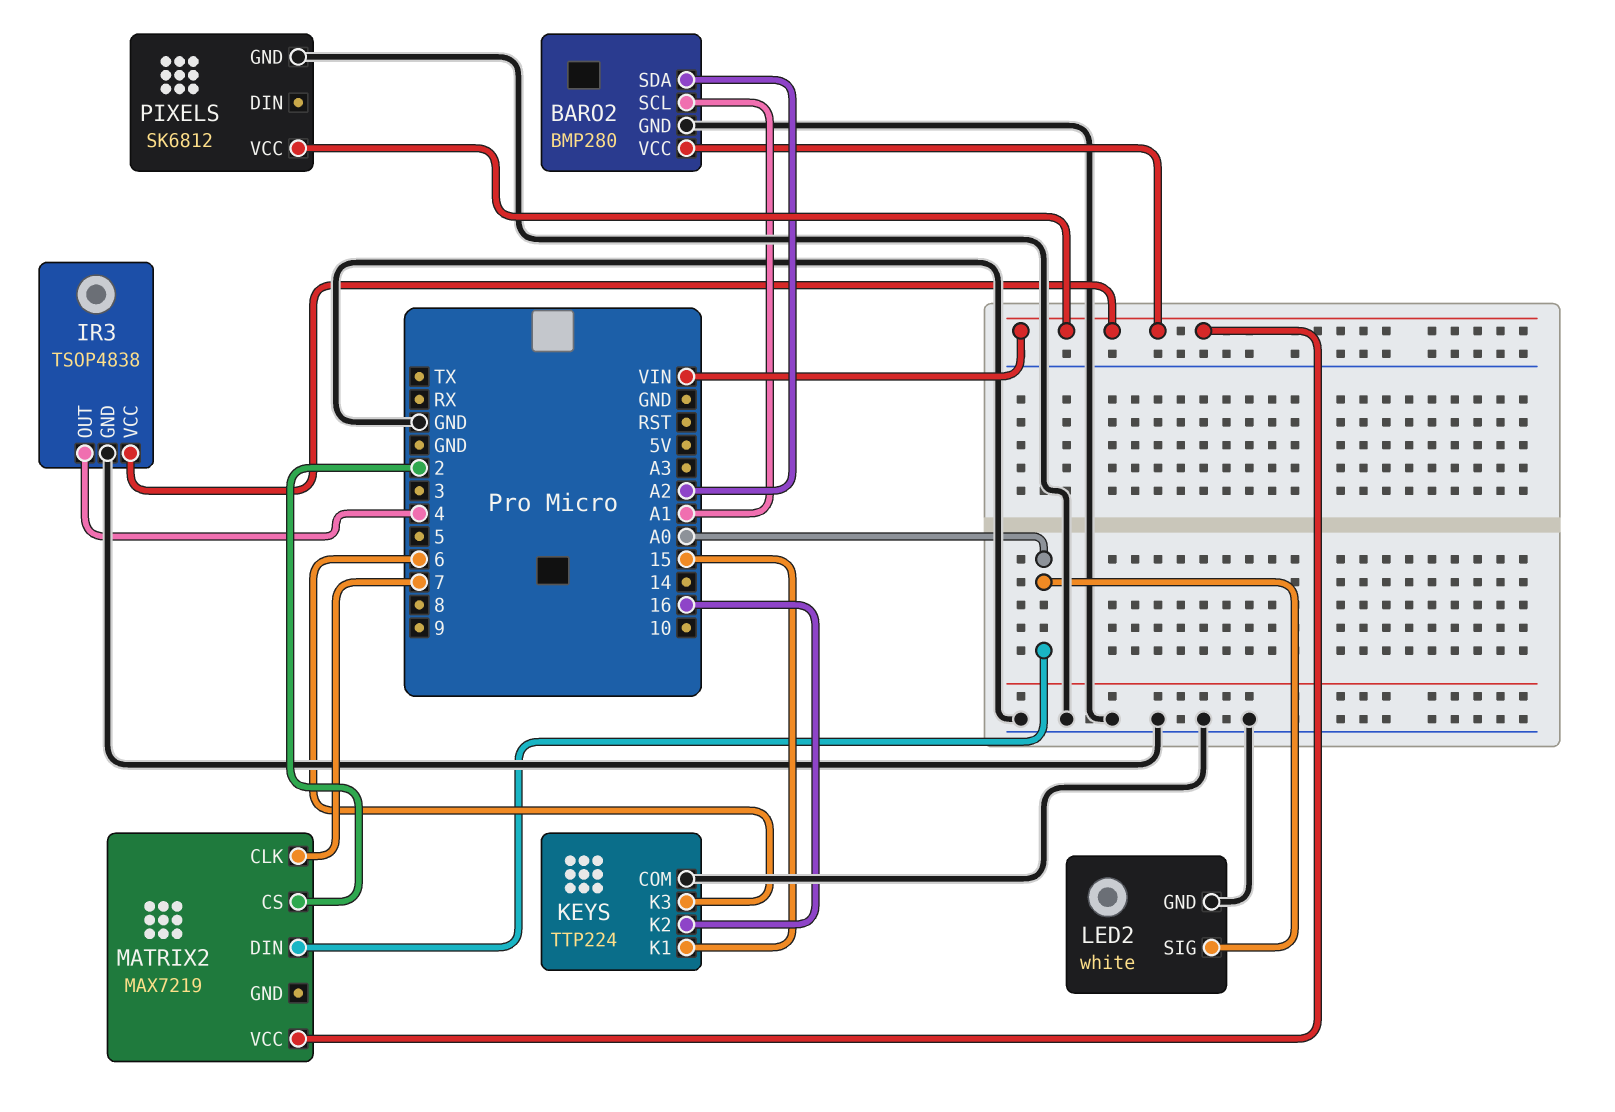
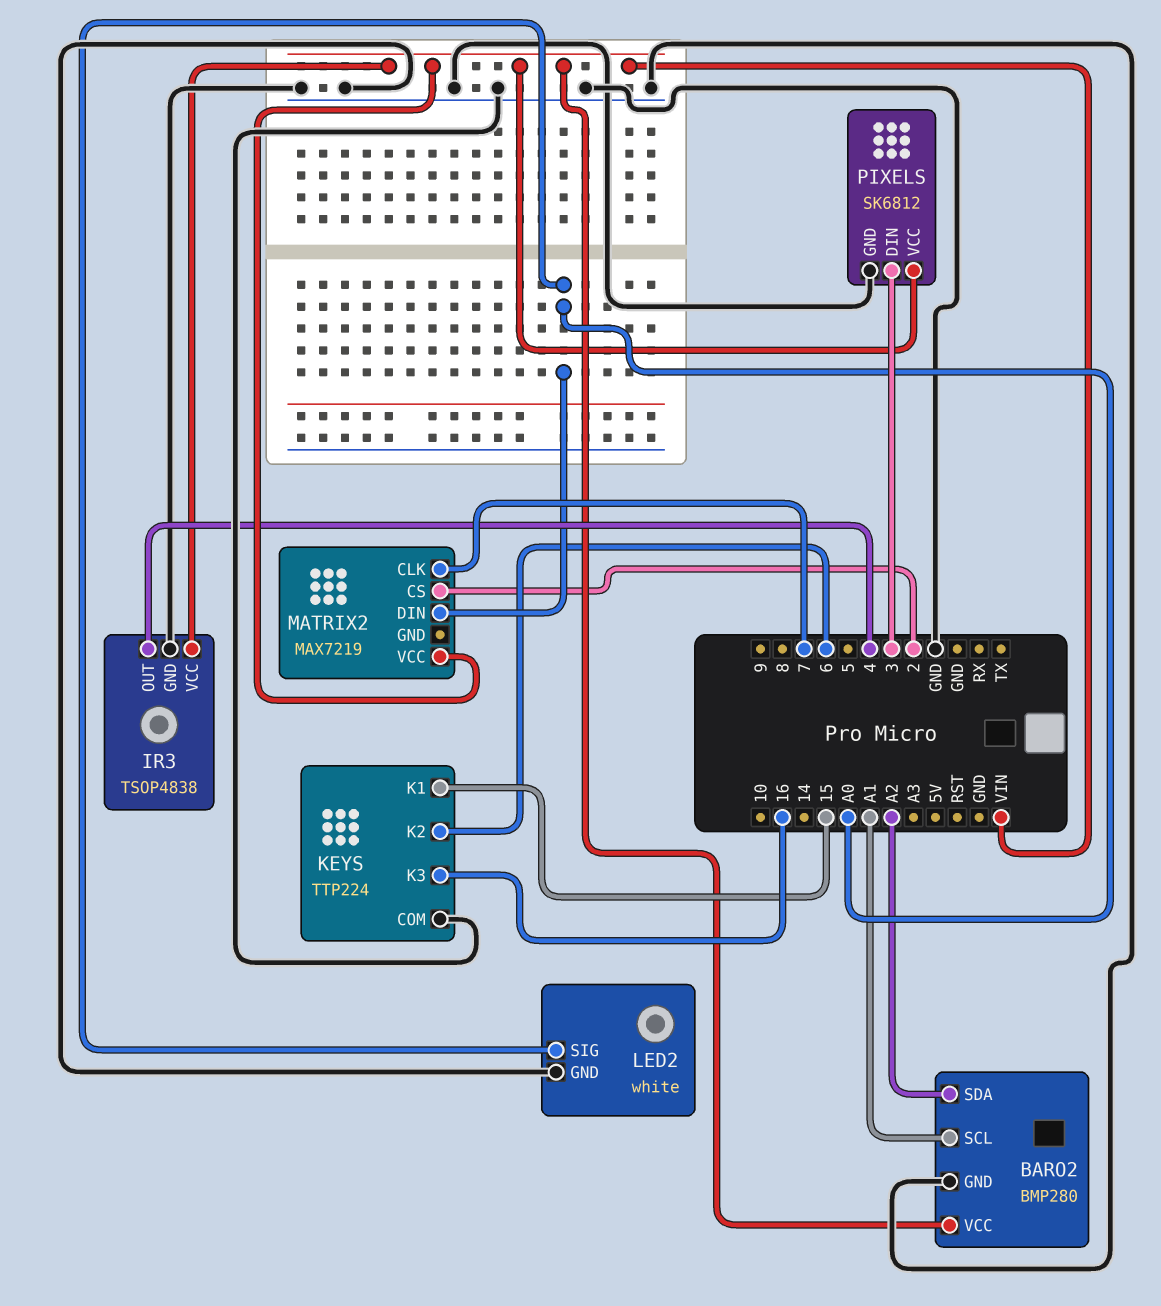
KEYS pin K2: 16 -> 6
KEYS pin K3: 6 -> 16
PIXELS pin DIN: none -> 3

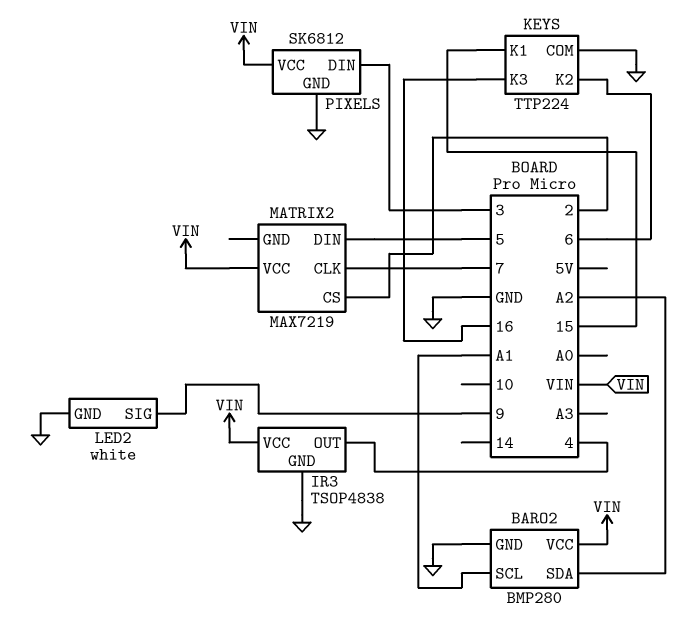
LED2 pin SIG: A0 -> 9
MATRIX2 pin DIN: A0 -> 5

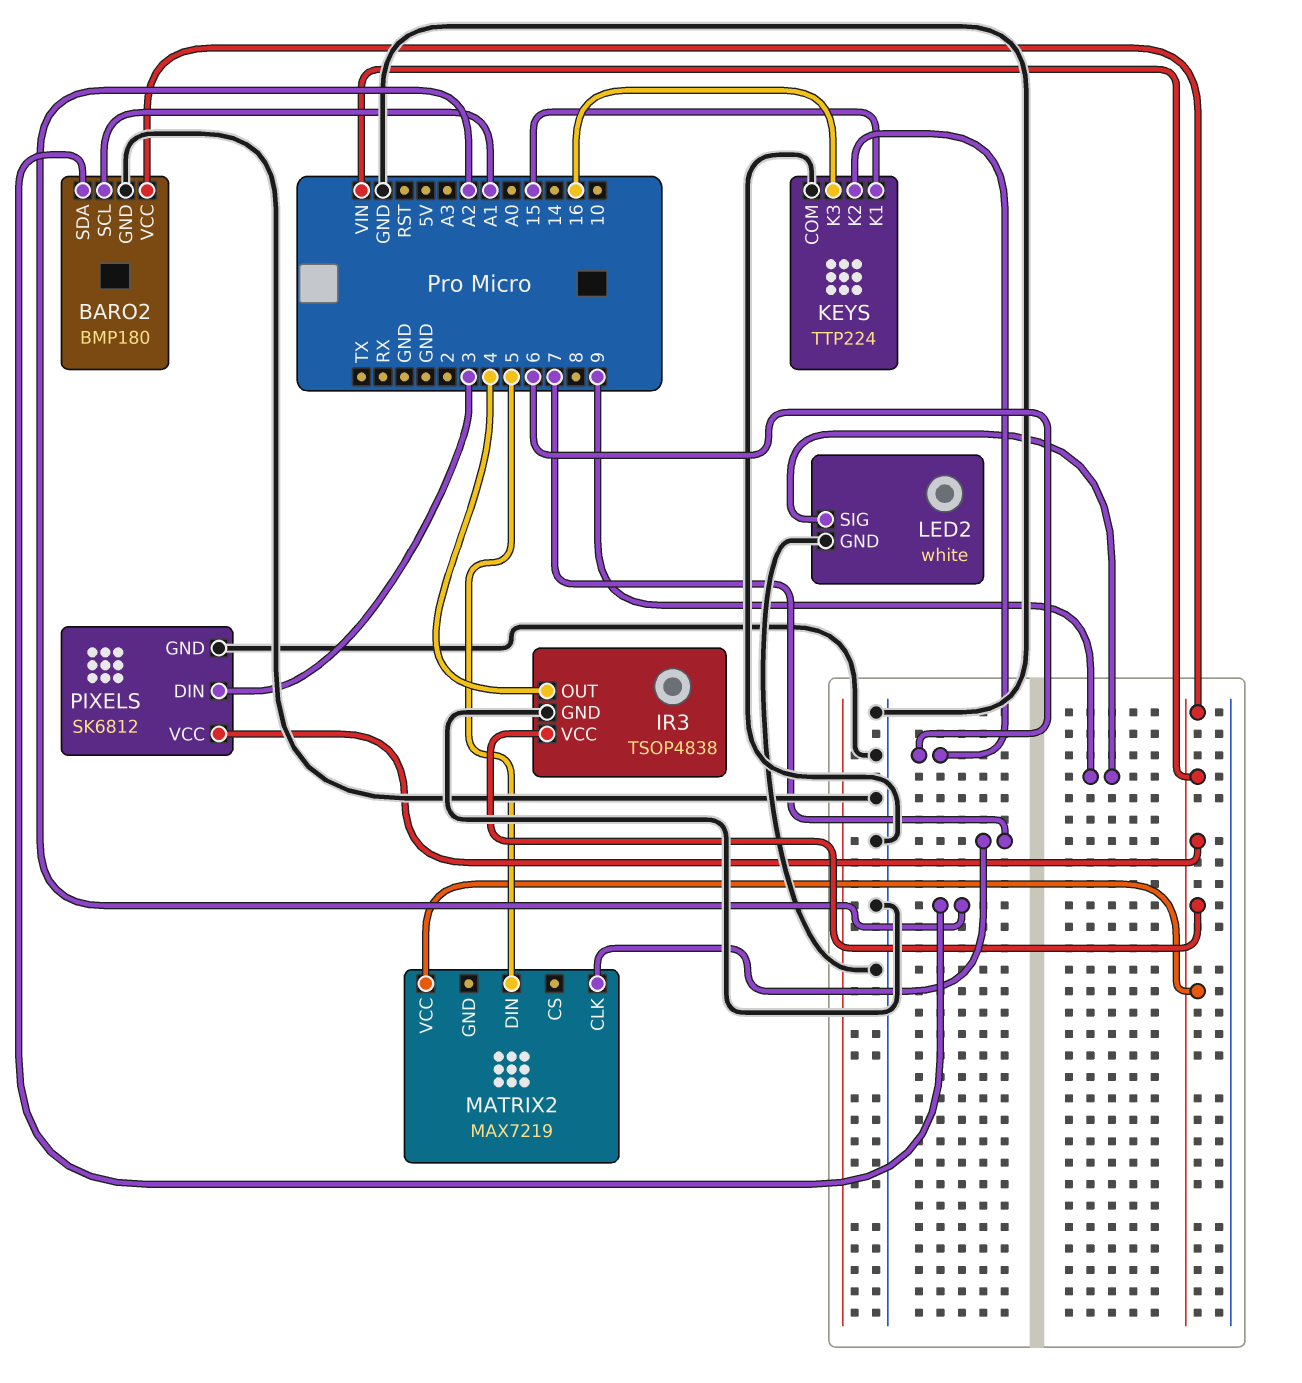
BARO2: BMP280 -> BMP180
MATRIX2 pin CS: 2 -> none

